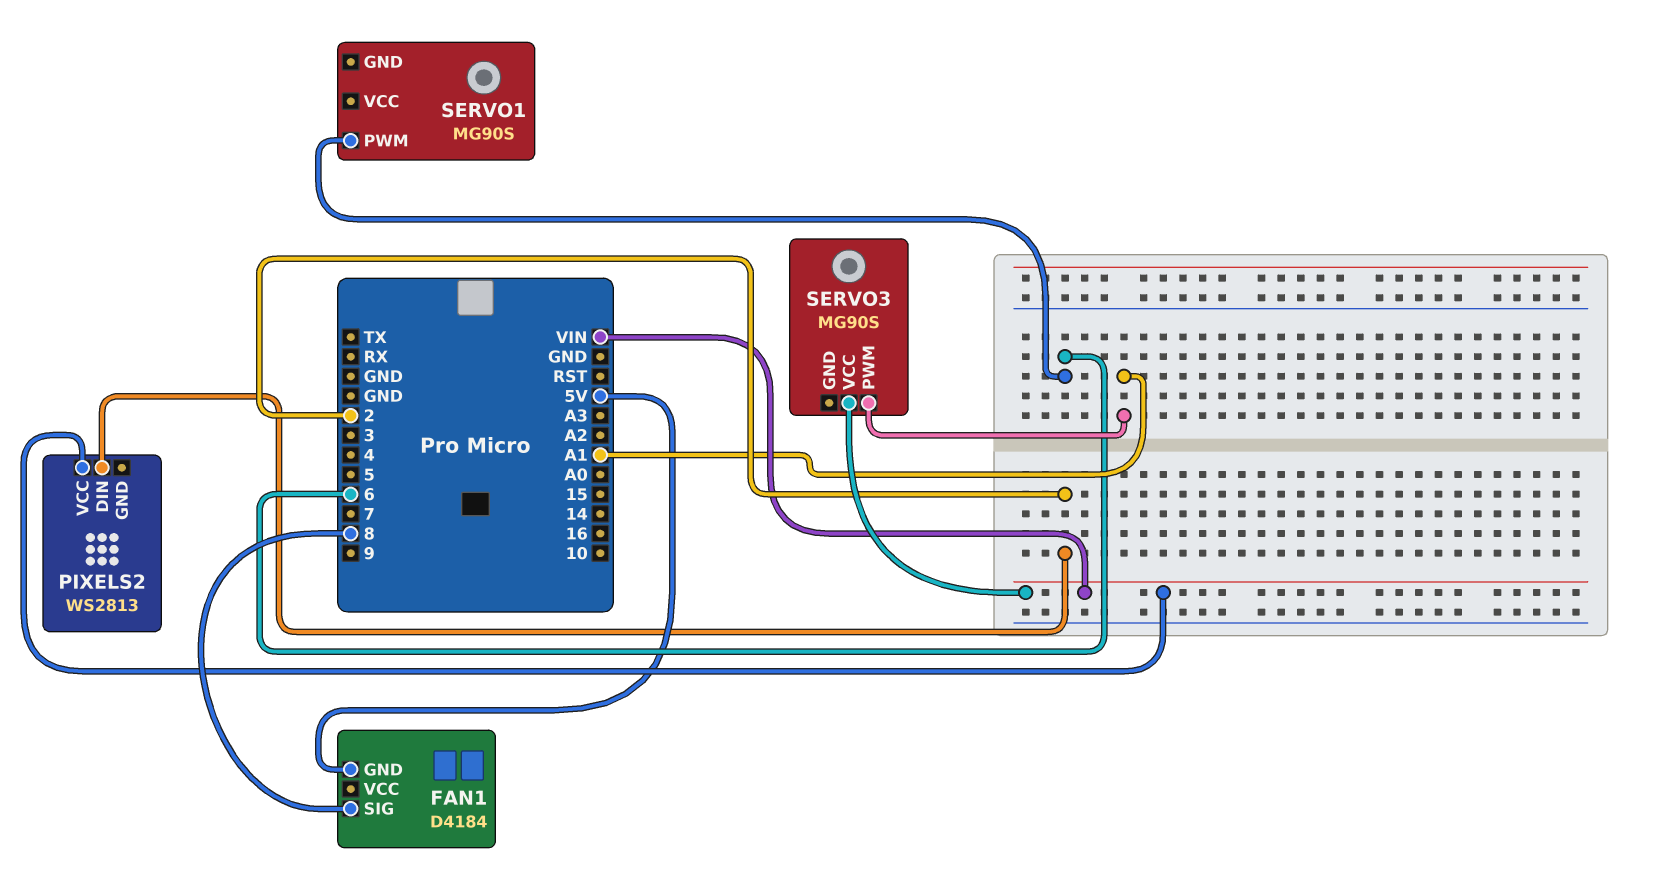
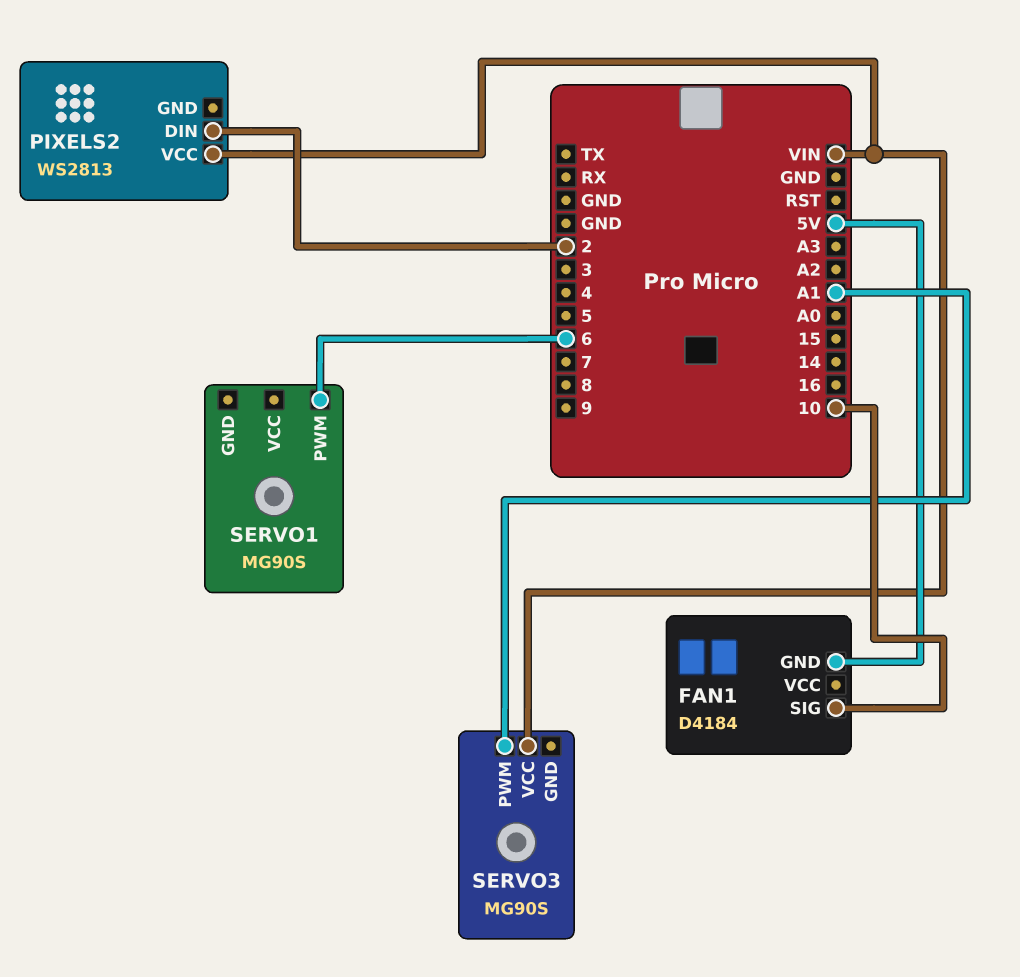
FAN1 pin SIG: 8 -> 10

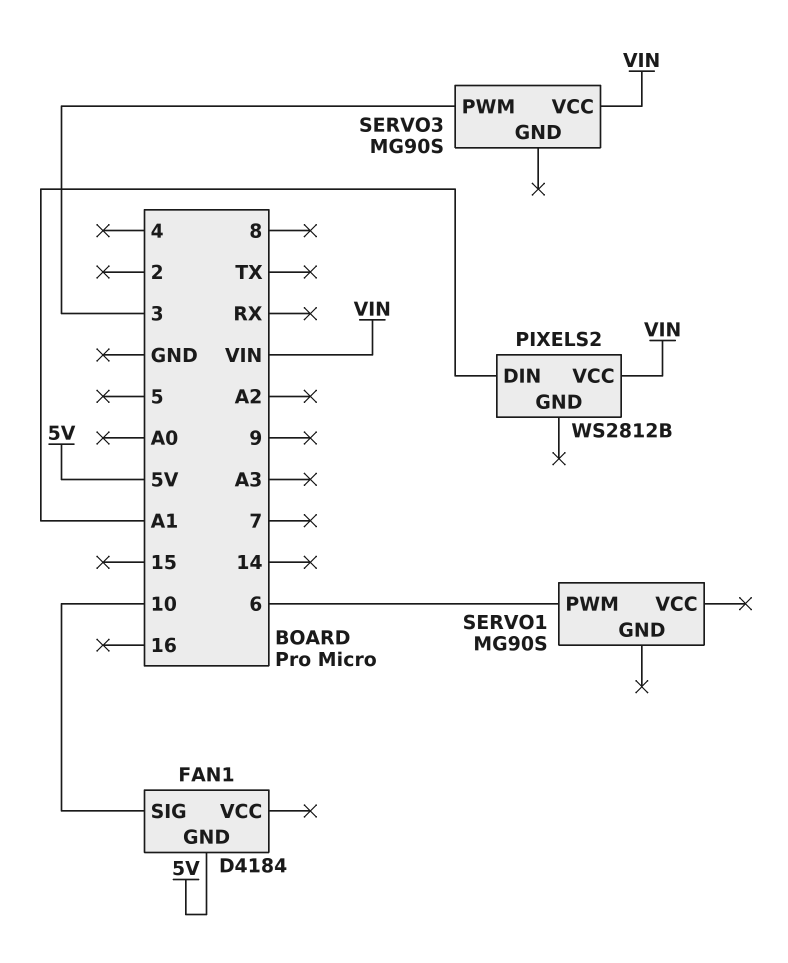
PIXELS2: WS2813 -> WS2812B
PIXELS2 pin DIN: 2 -> A1
SERVO3 pin PWM: A1 -> 3

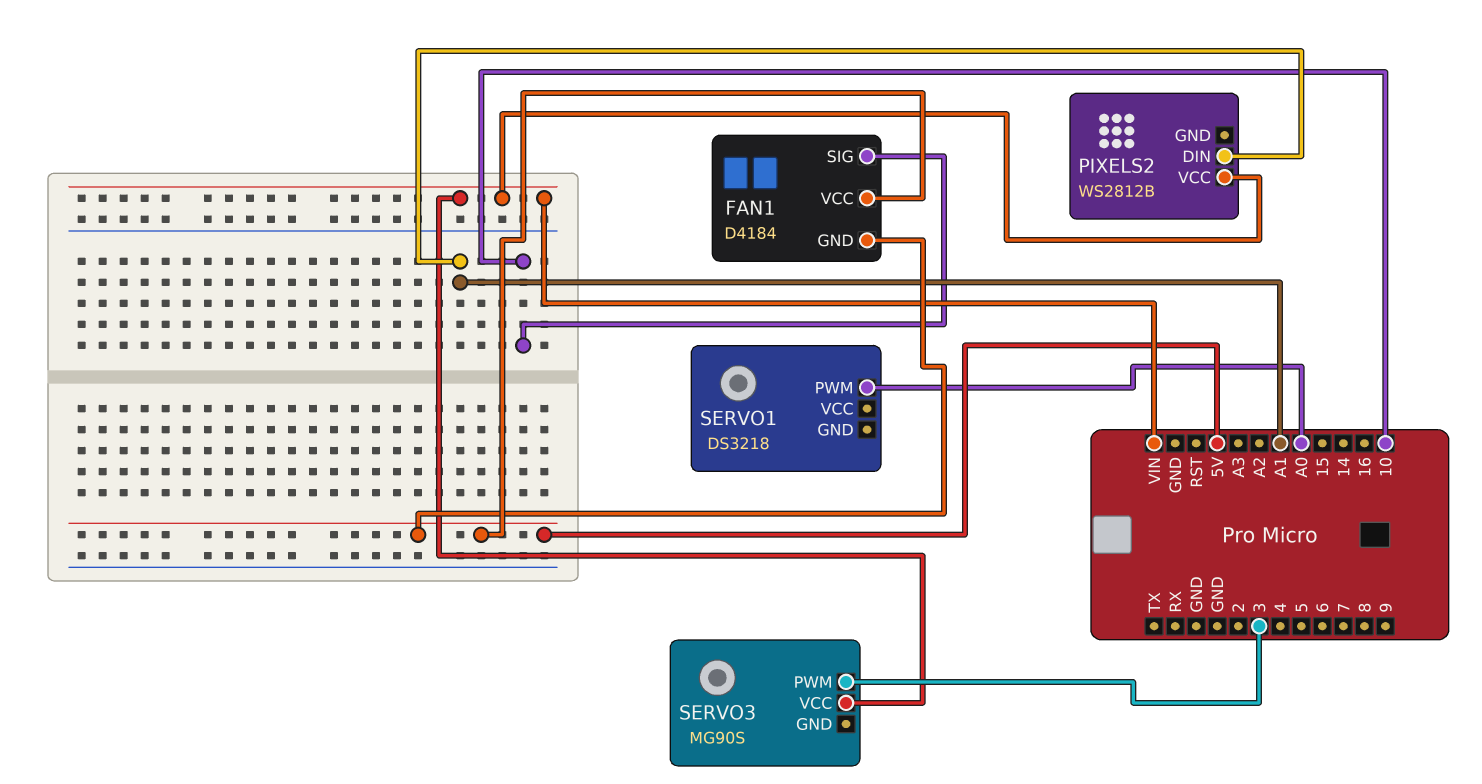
FAN1 pin VCC: none -> 5V
SERVO1: MG90S -> DS3218
SERVO1 pin PWM: 6 -> A0

